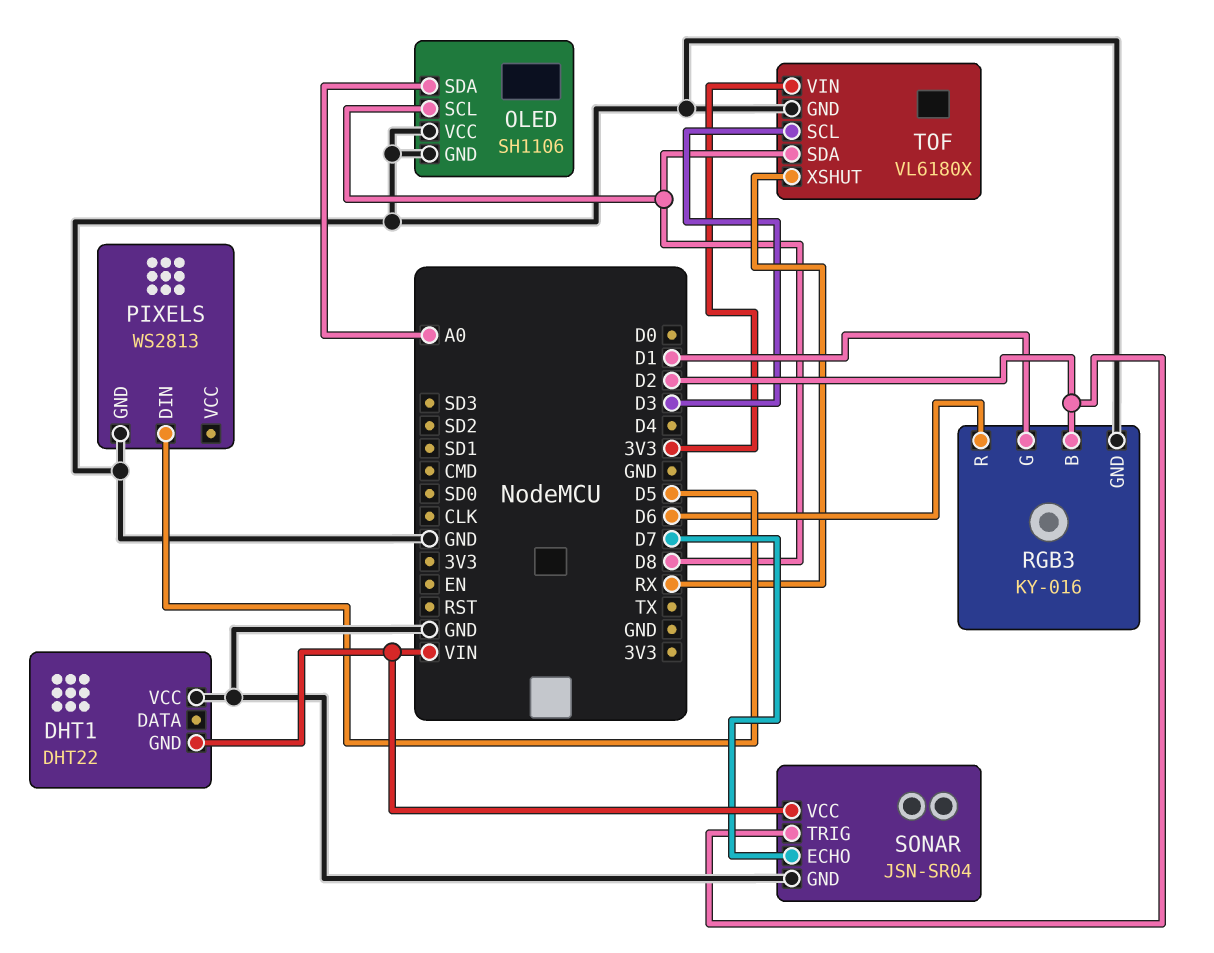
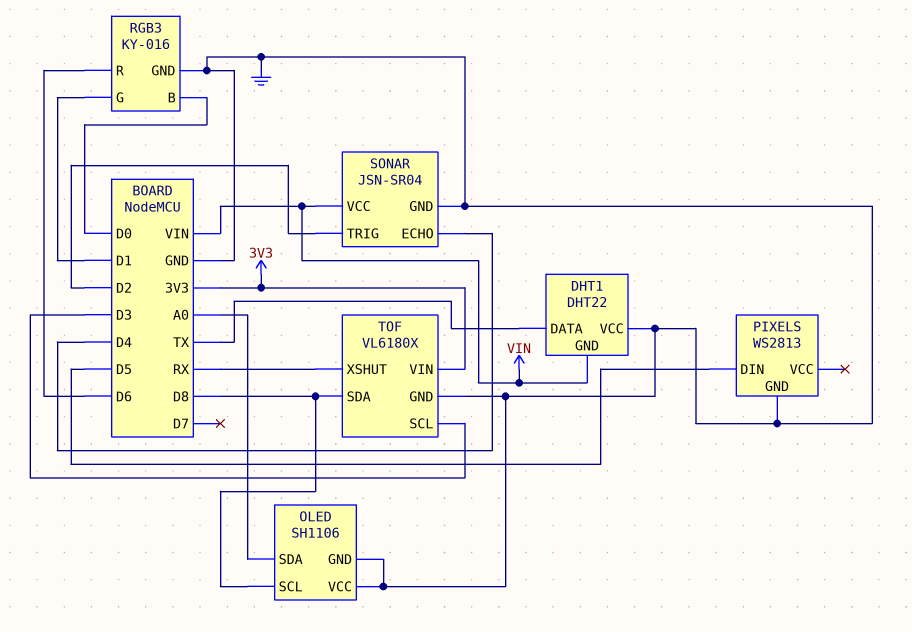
DHT1 pin DATA: none -> TX
RGB3 pin B: D2 -> D0
SONAR pin ECHO: D7 -> D4

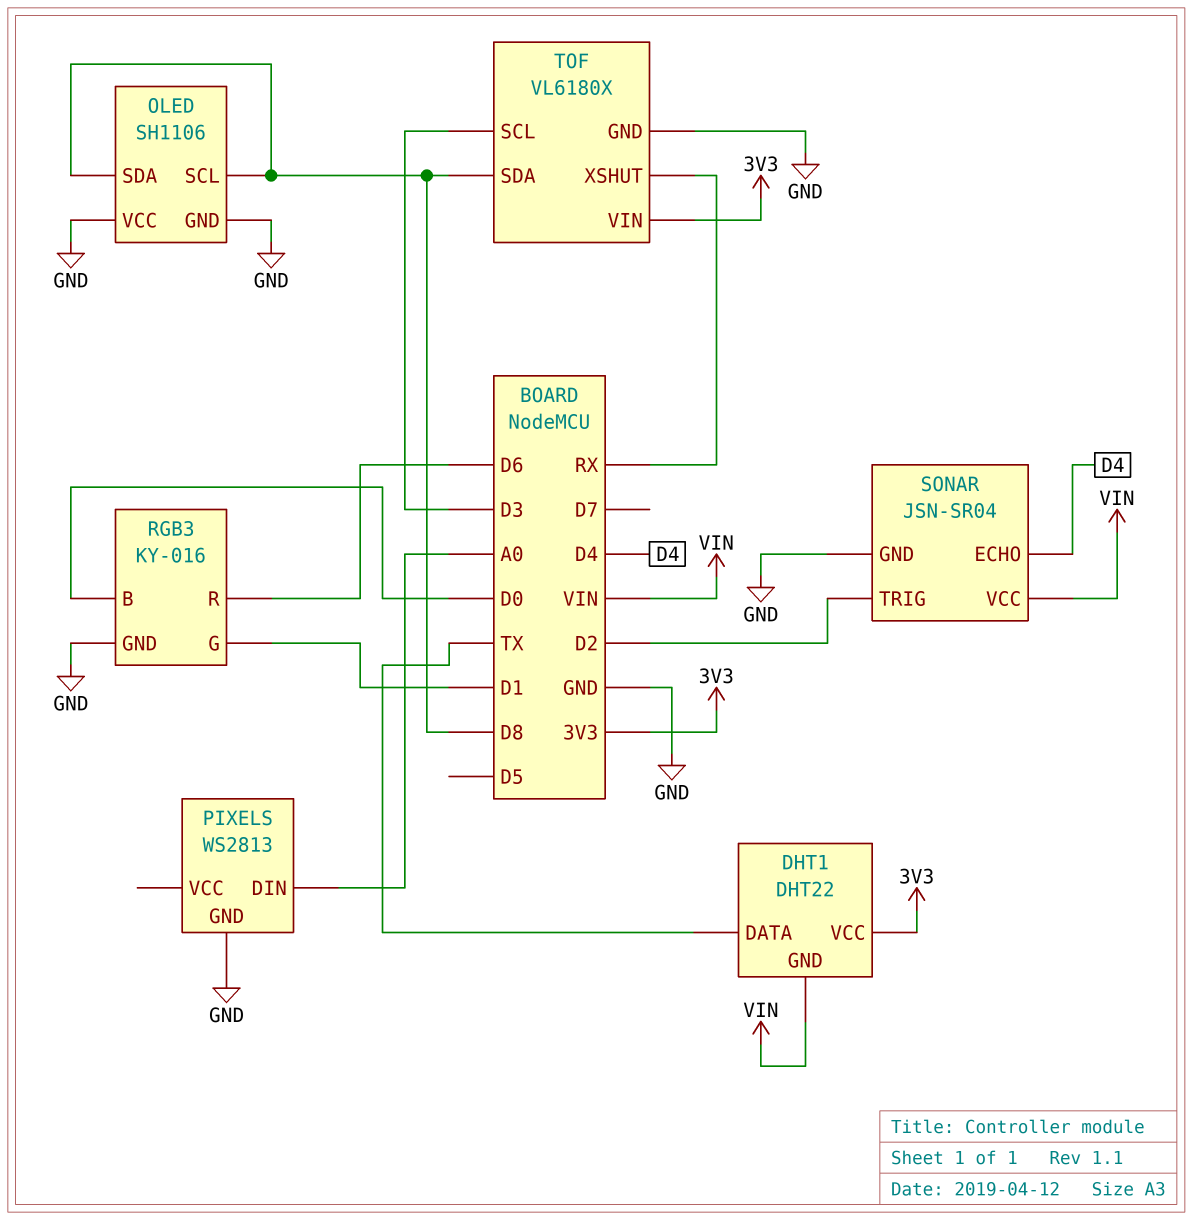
DHT1 pin VCC: GND -> 3V3
OLED pin SDA: A0 -> D8
PIXELS pin DIN: D5 -> A0

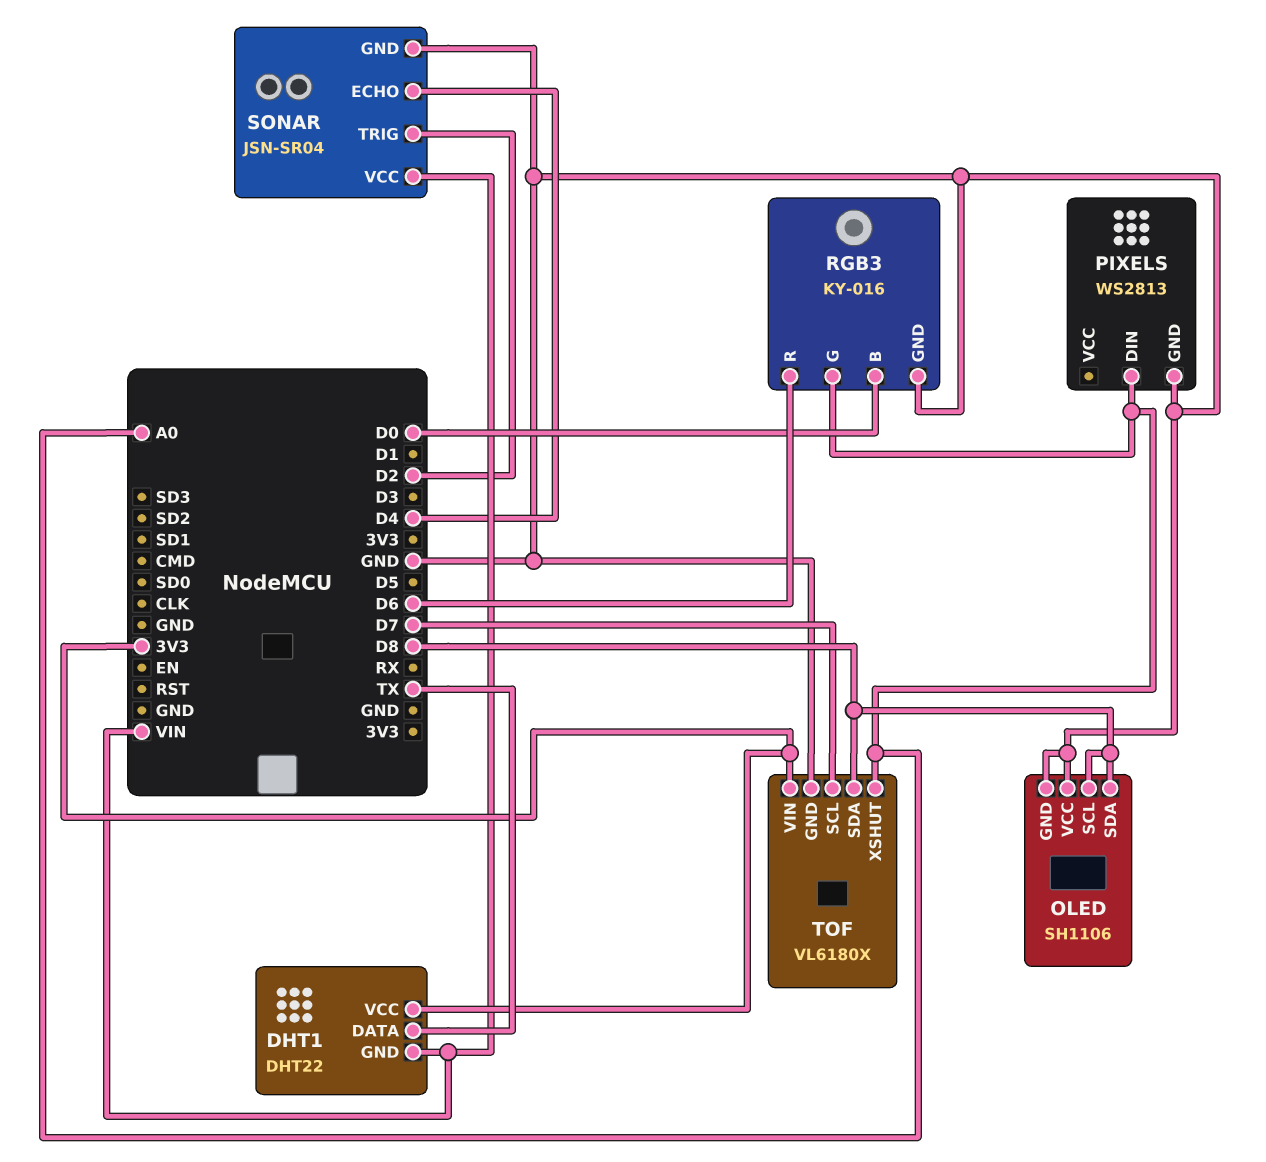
RGB3 pin G: D1 -> A0
TOF pin SCL: D3 -> D7
TOF pin XSHUT: RX -> A0

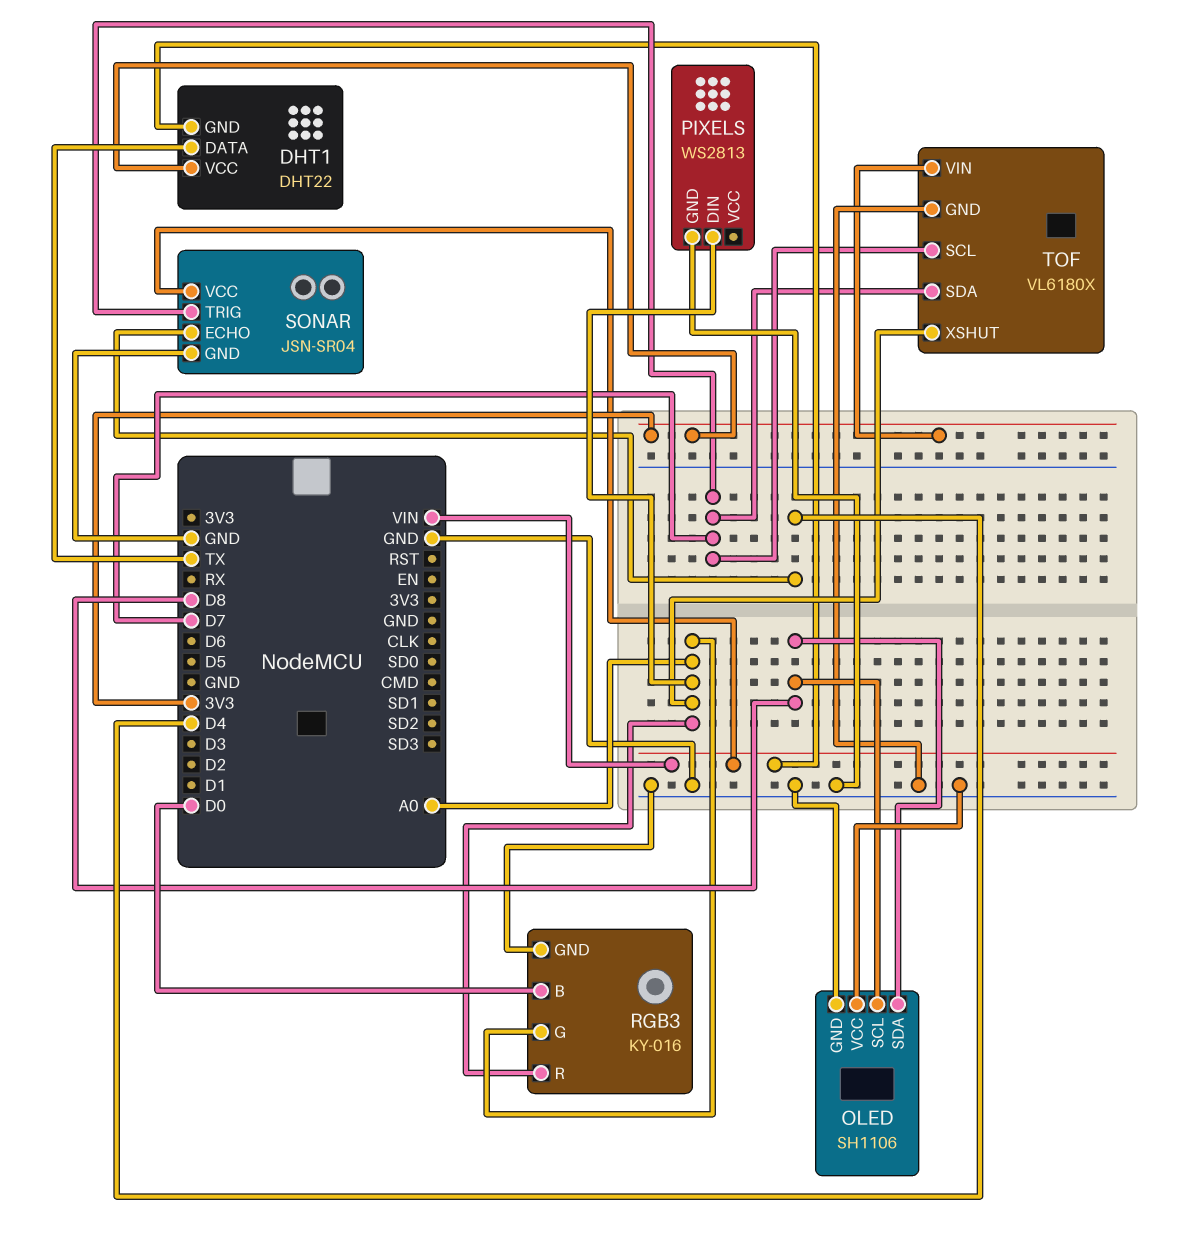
RGB3 pin R: D6 -> A0
SONAR pin TRIG: D2 -> D7
TOF pin SDA: D8 -> D7

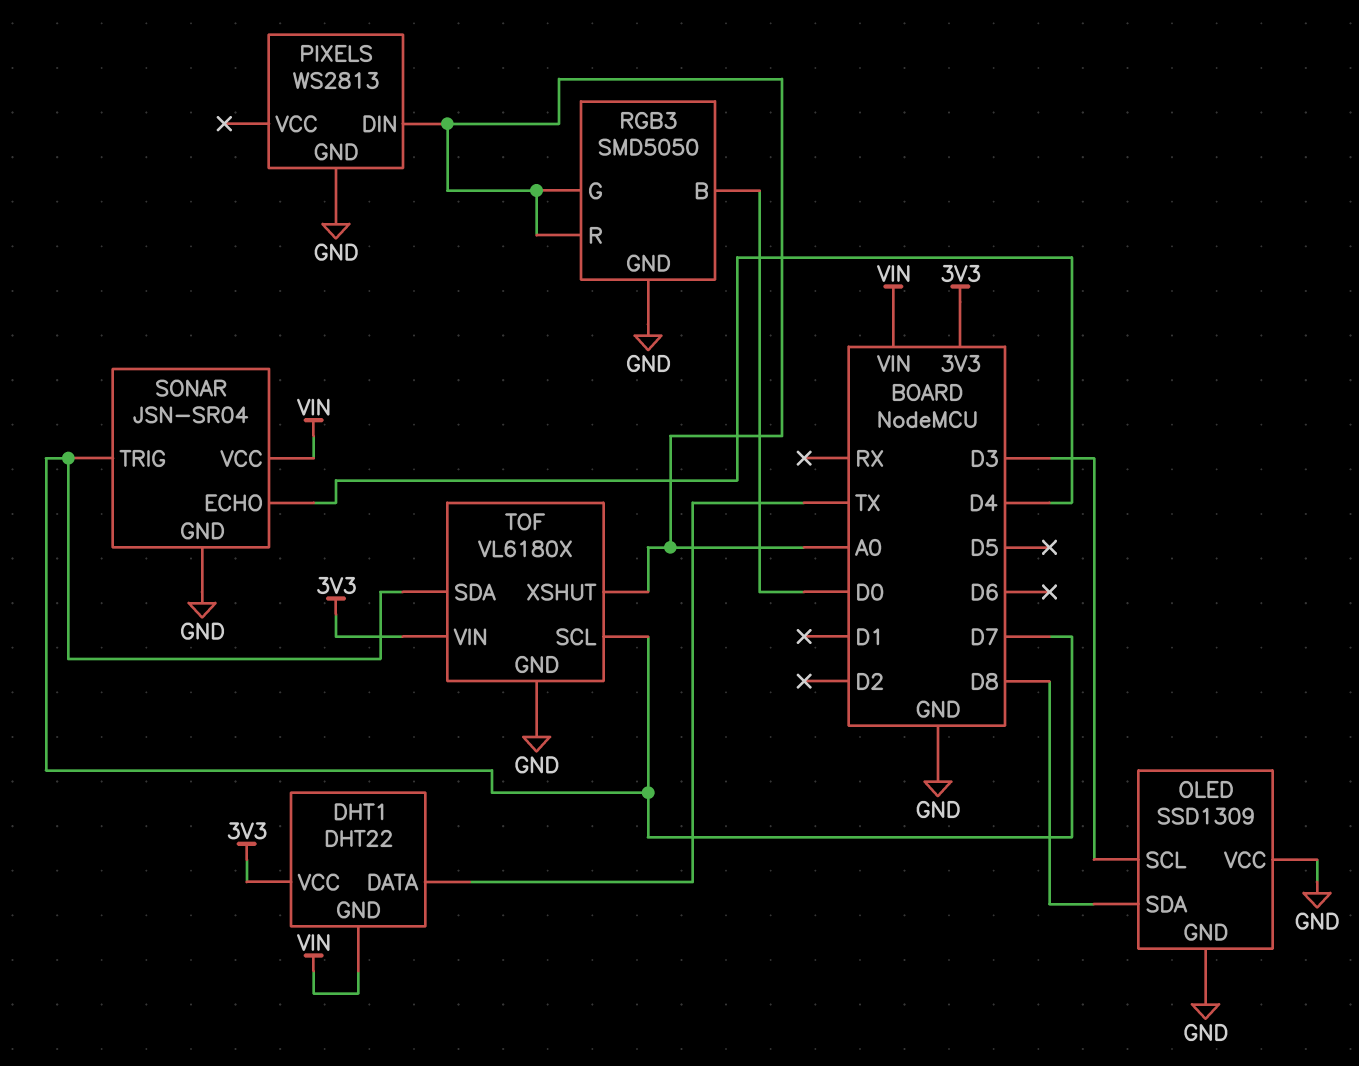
OLED: SH1106 -> SSD1309
OLED pin SCL: D8 -> D3
RGB3: KY-016 -> SMD5050

